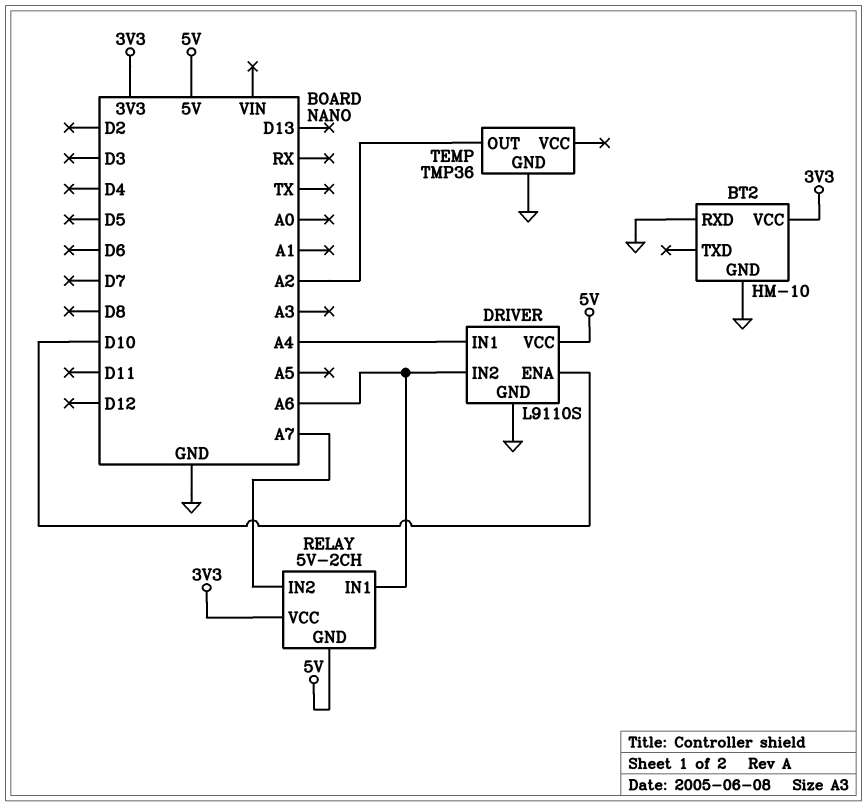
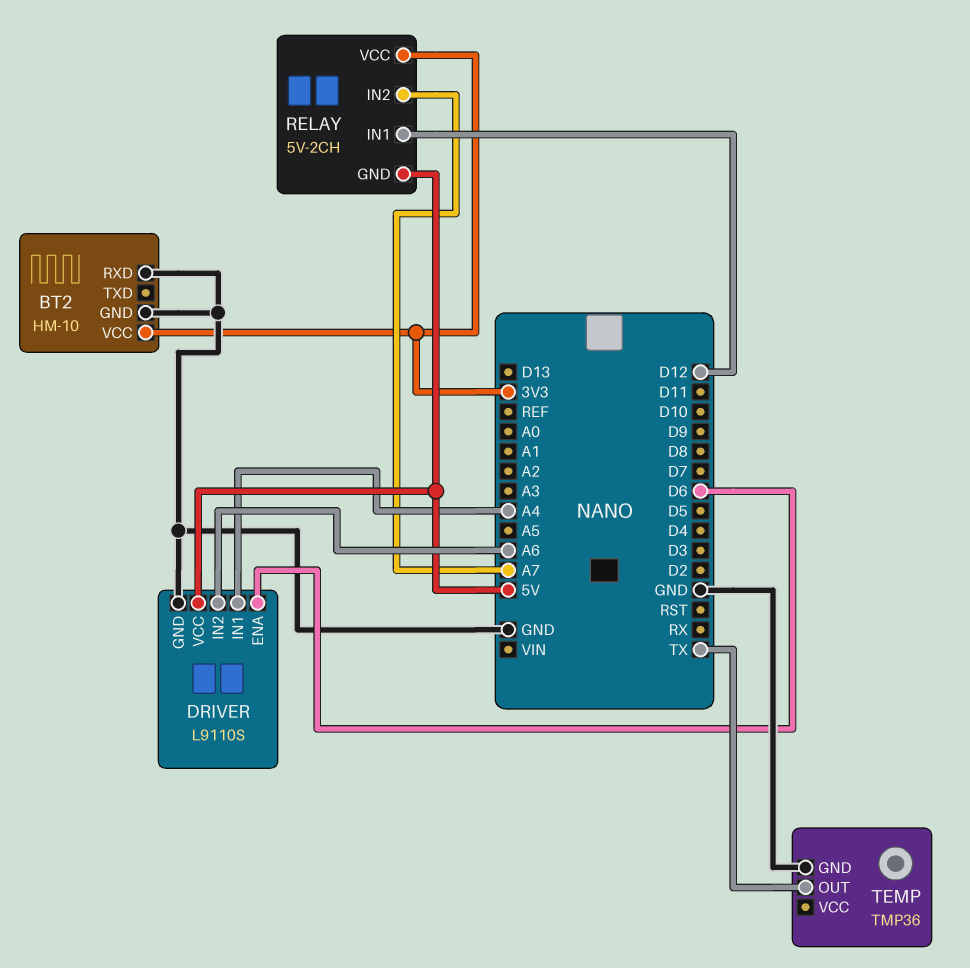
DRIVER pin ENA: D10 -> D6
RELAY pin IN1: A6 -> D12
TEMP pin OUT: A2 -> TX

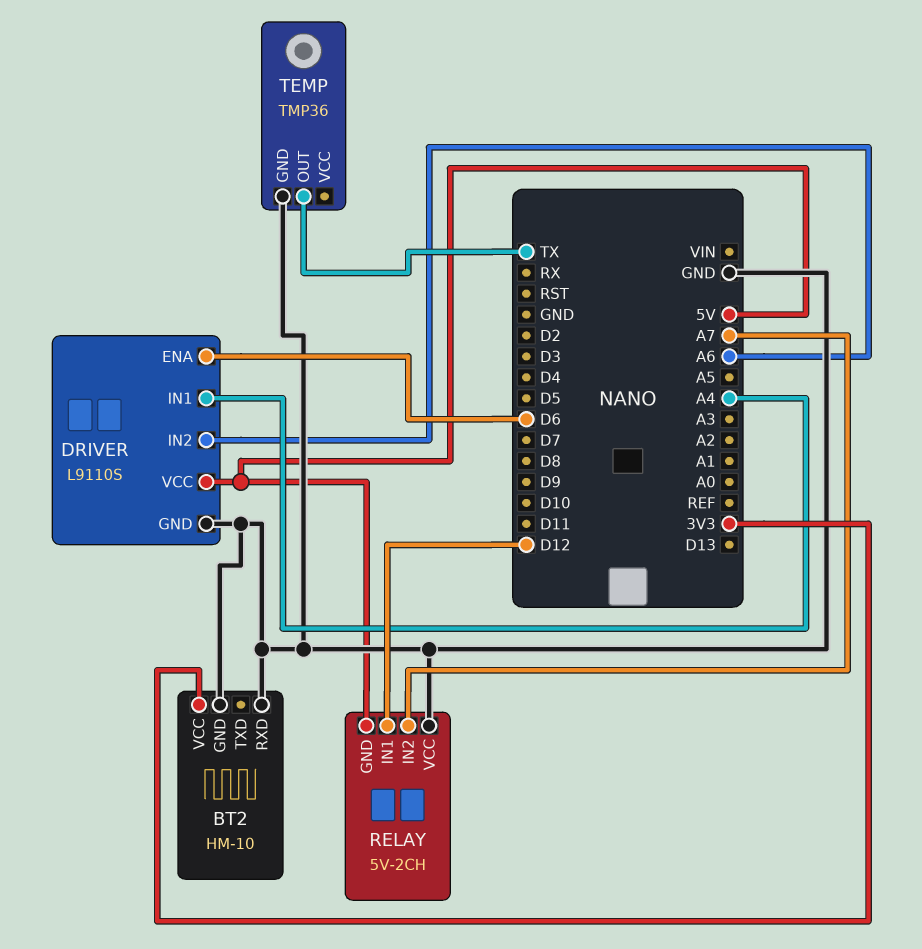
RELAY pin VCC: 3V3 -> GND

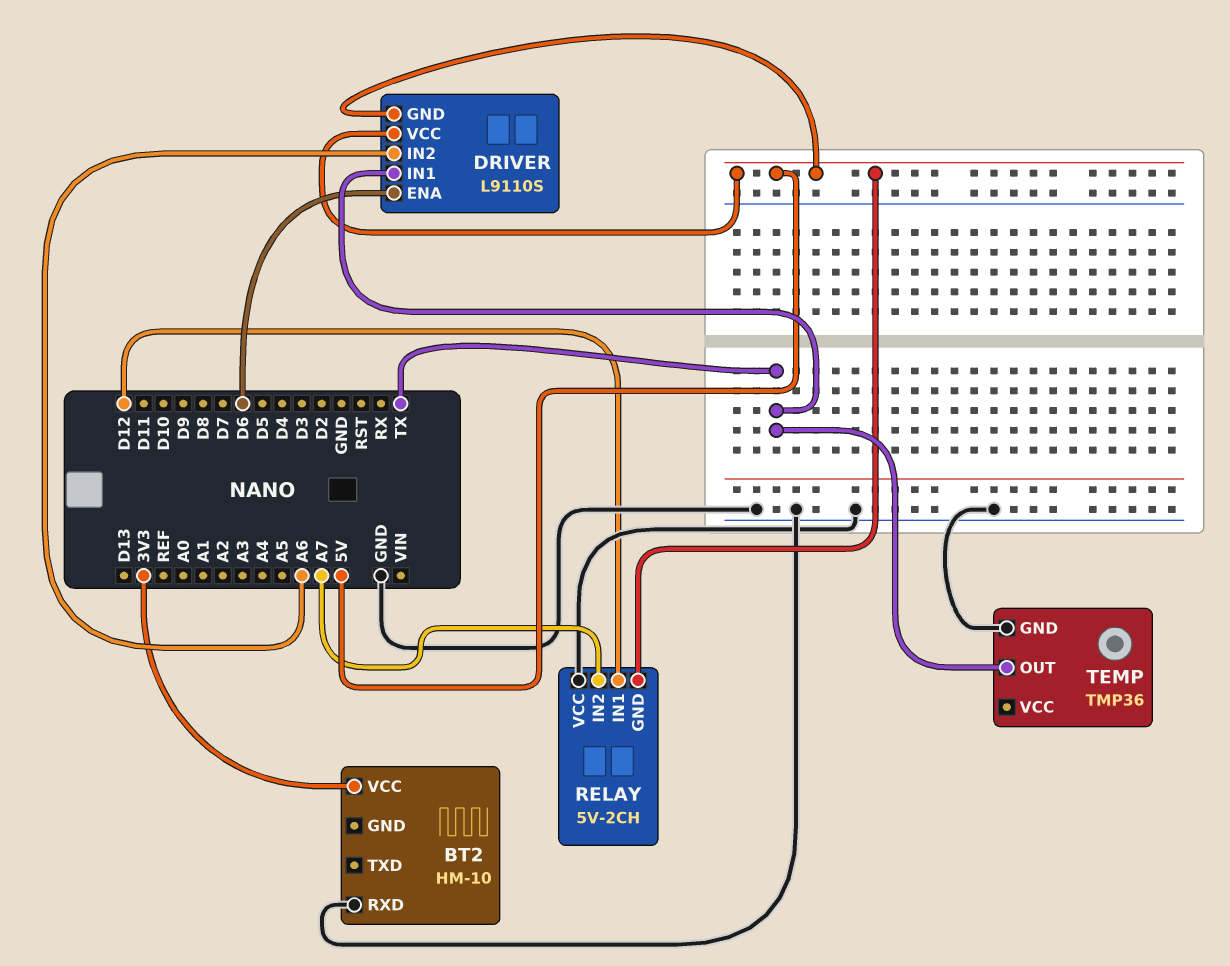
BT2 pin GND: GND -> none
DRIVER pin GND: GND -> 5V
DRIVER pin IN1: A4 -> TX

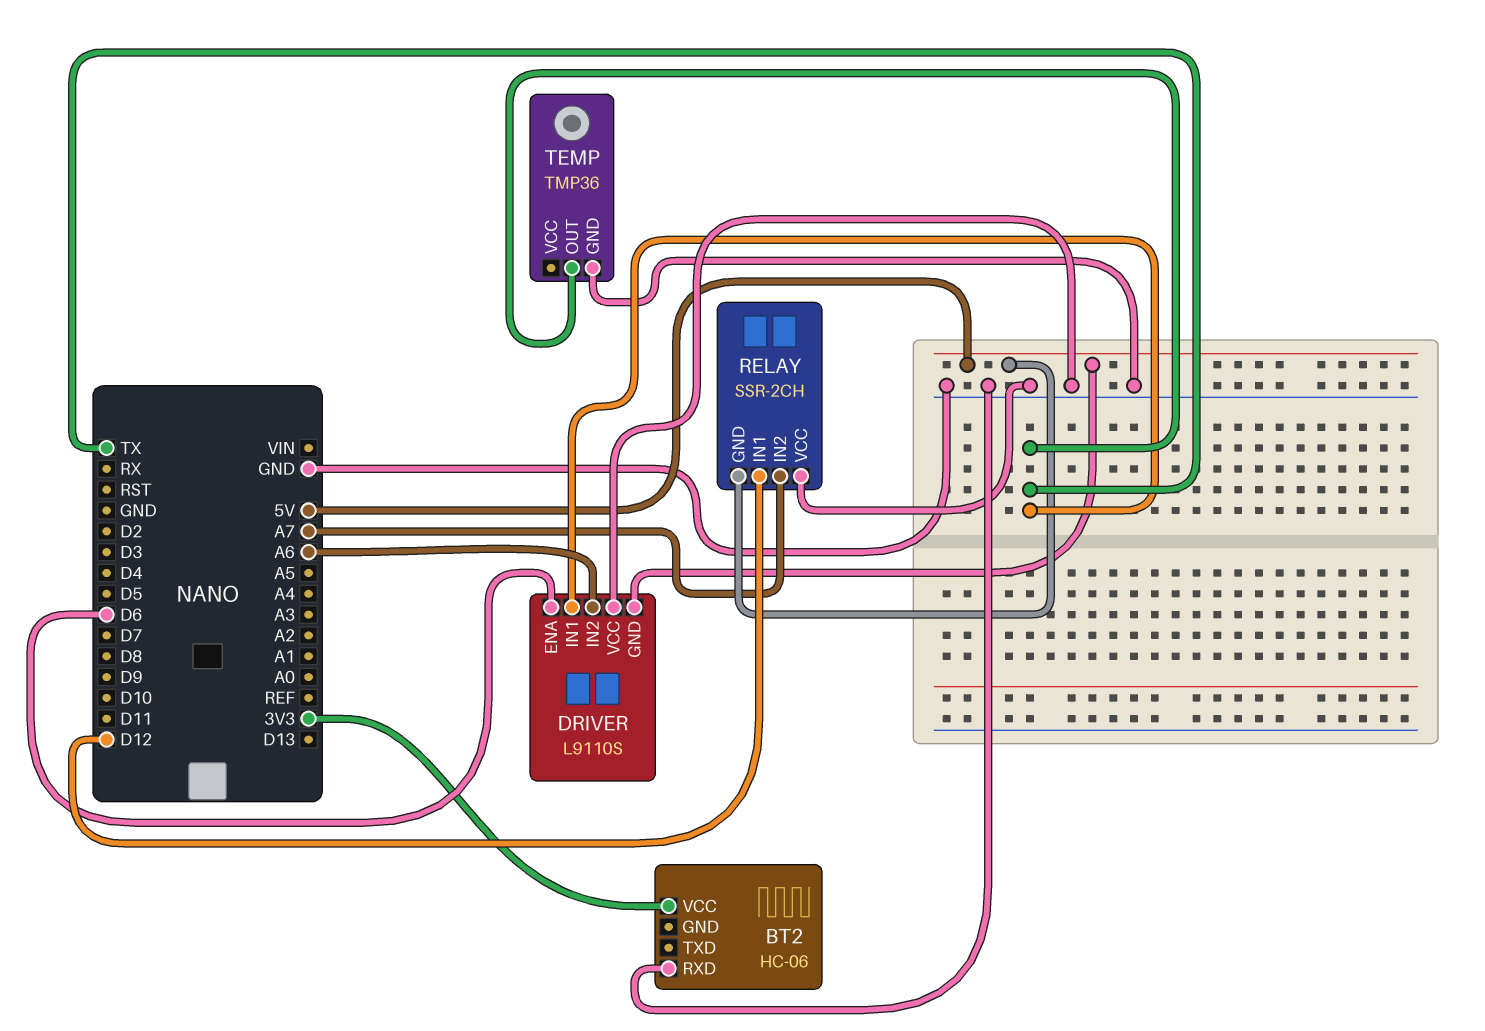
BT2: HM-10 -> HC-06
DRIVER pin VCC: 5V -> GND
RELAY: 5V-2CH -> SSR-2CH

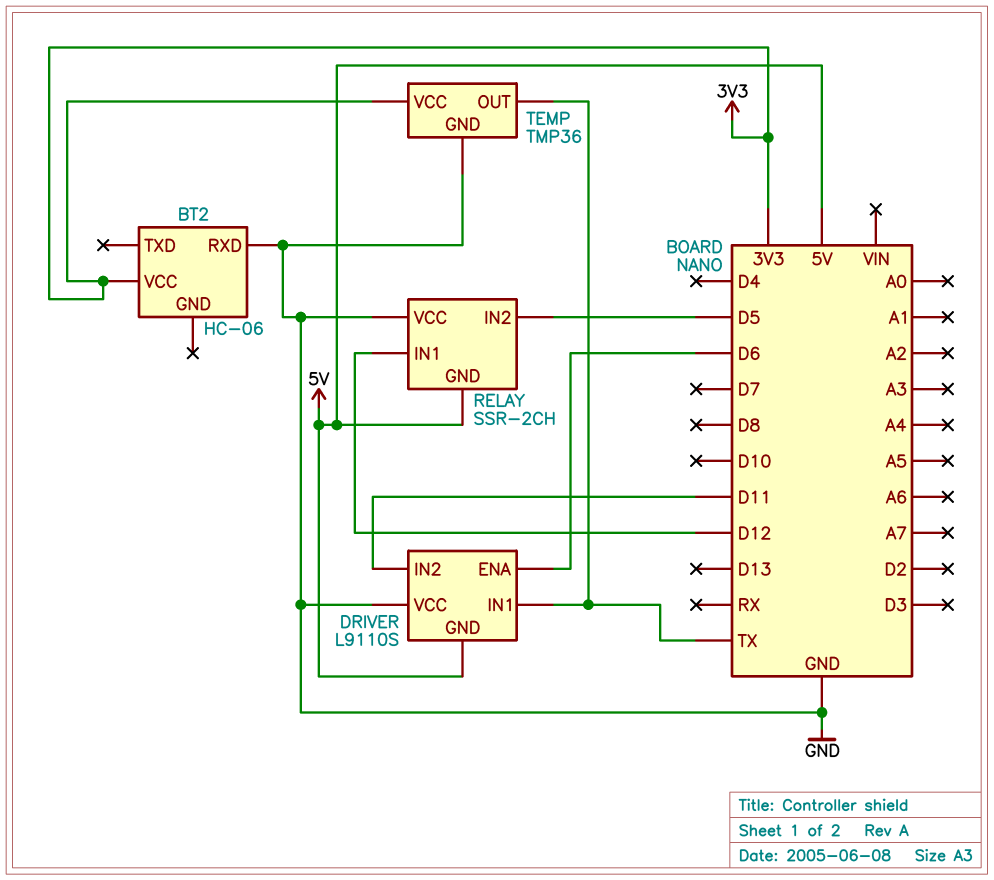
DRIVER pin IN2: A6 -> D11
RELAY pin IN2: A7 -> D5
TEMP pin VCC: none -> 3V3

